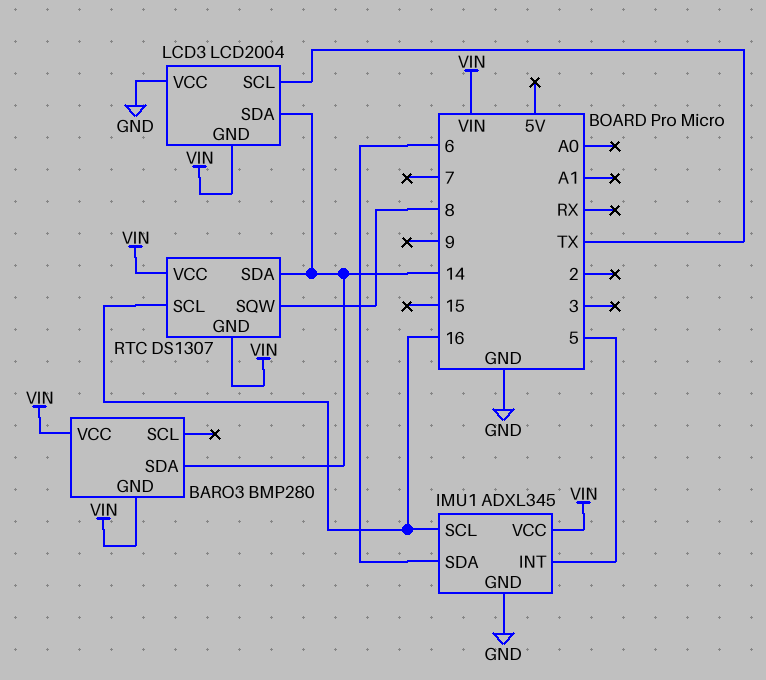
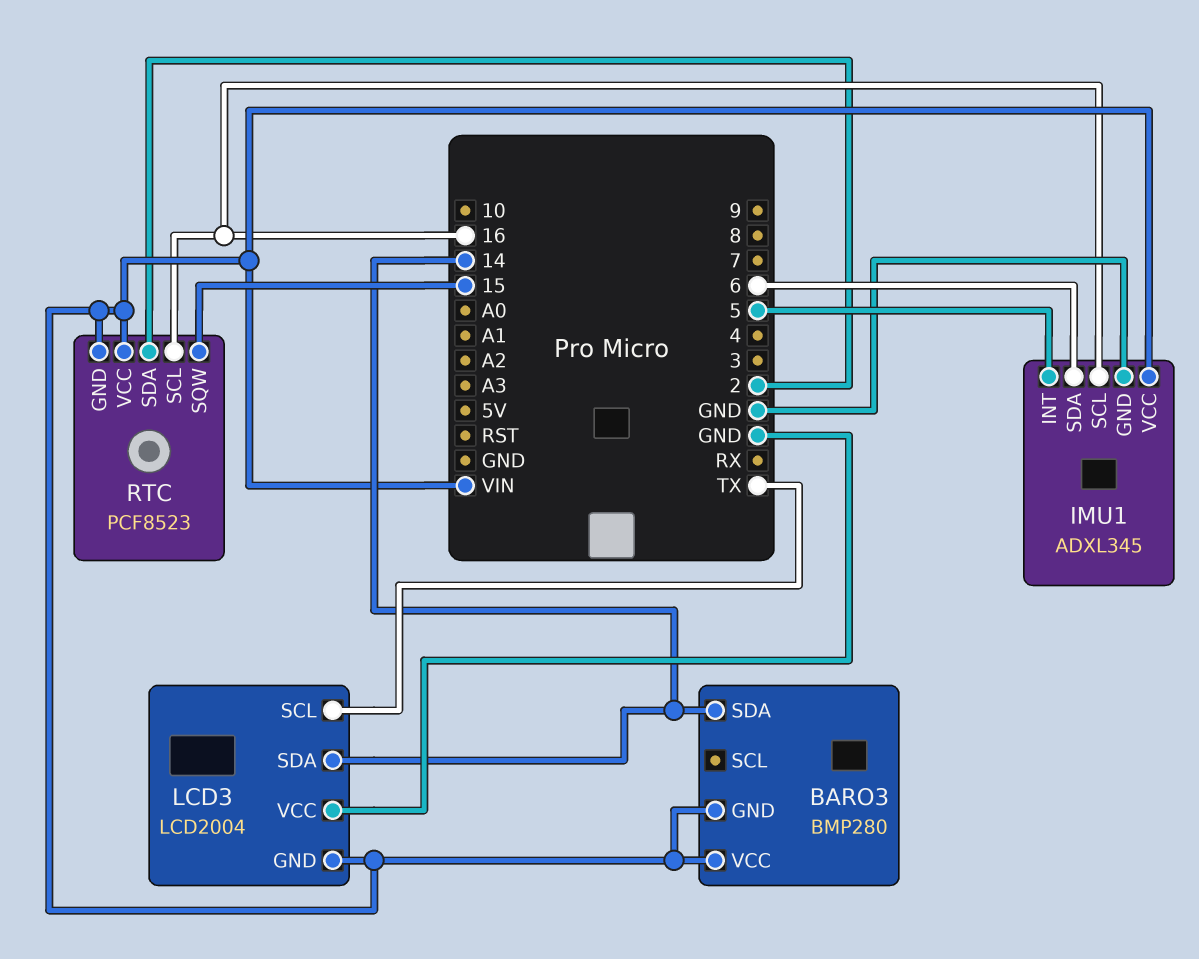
RTC: DS1307 -> PCF8523
RTC pin SDA: 14 -> 2
RTC pin SQW: 8 -> 15

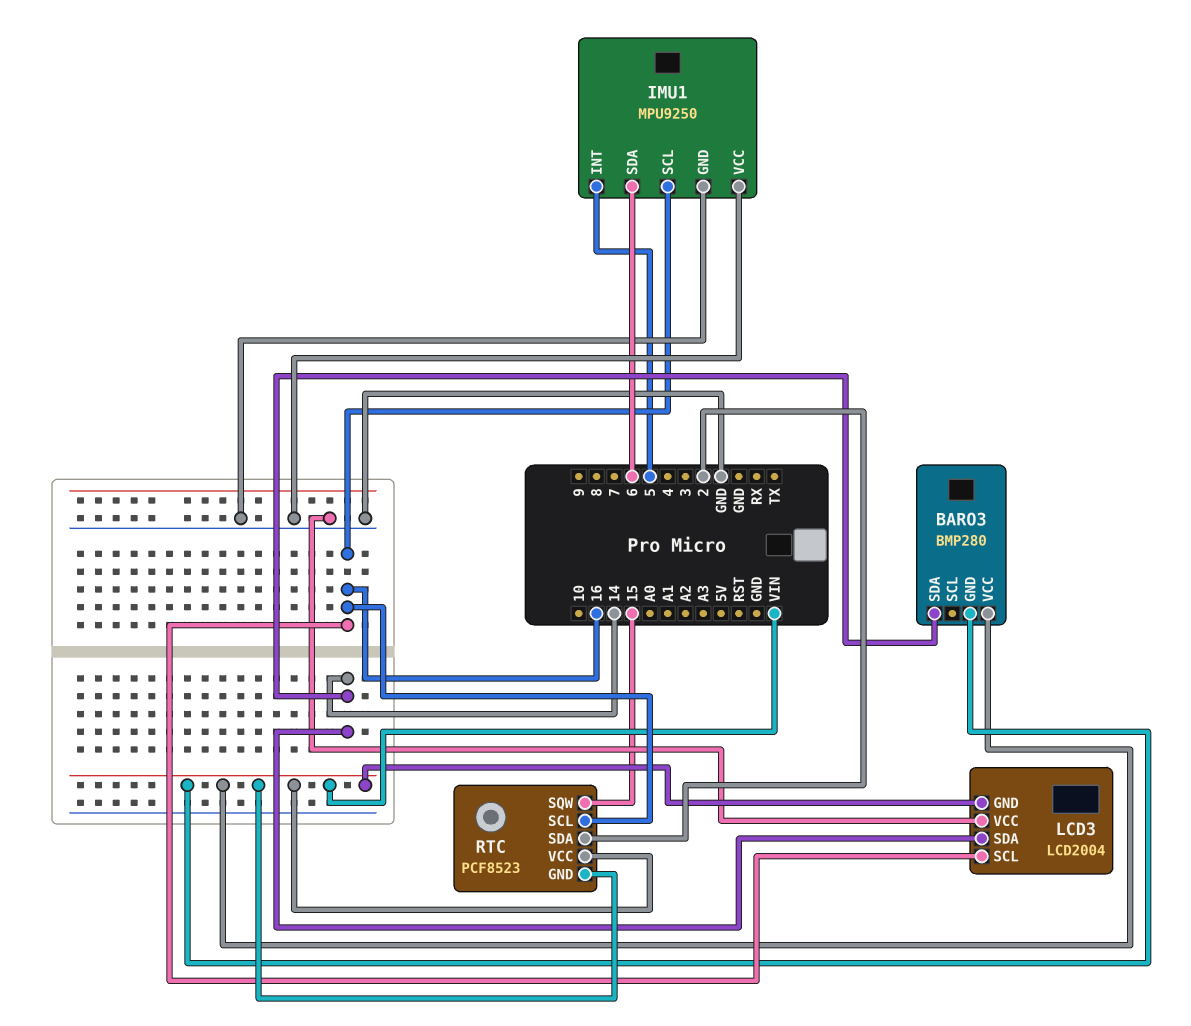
IMU1: ADXL345 -> MPU9250
IMU1 pin VCC: VIN -> GND
LCD3 pin SCL: TX -> 16

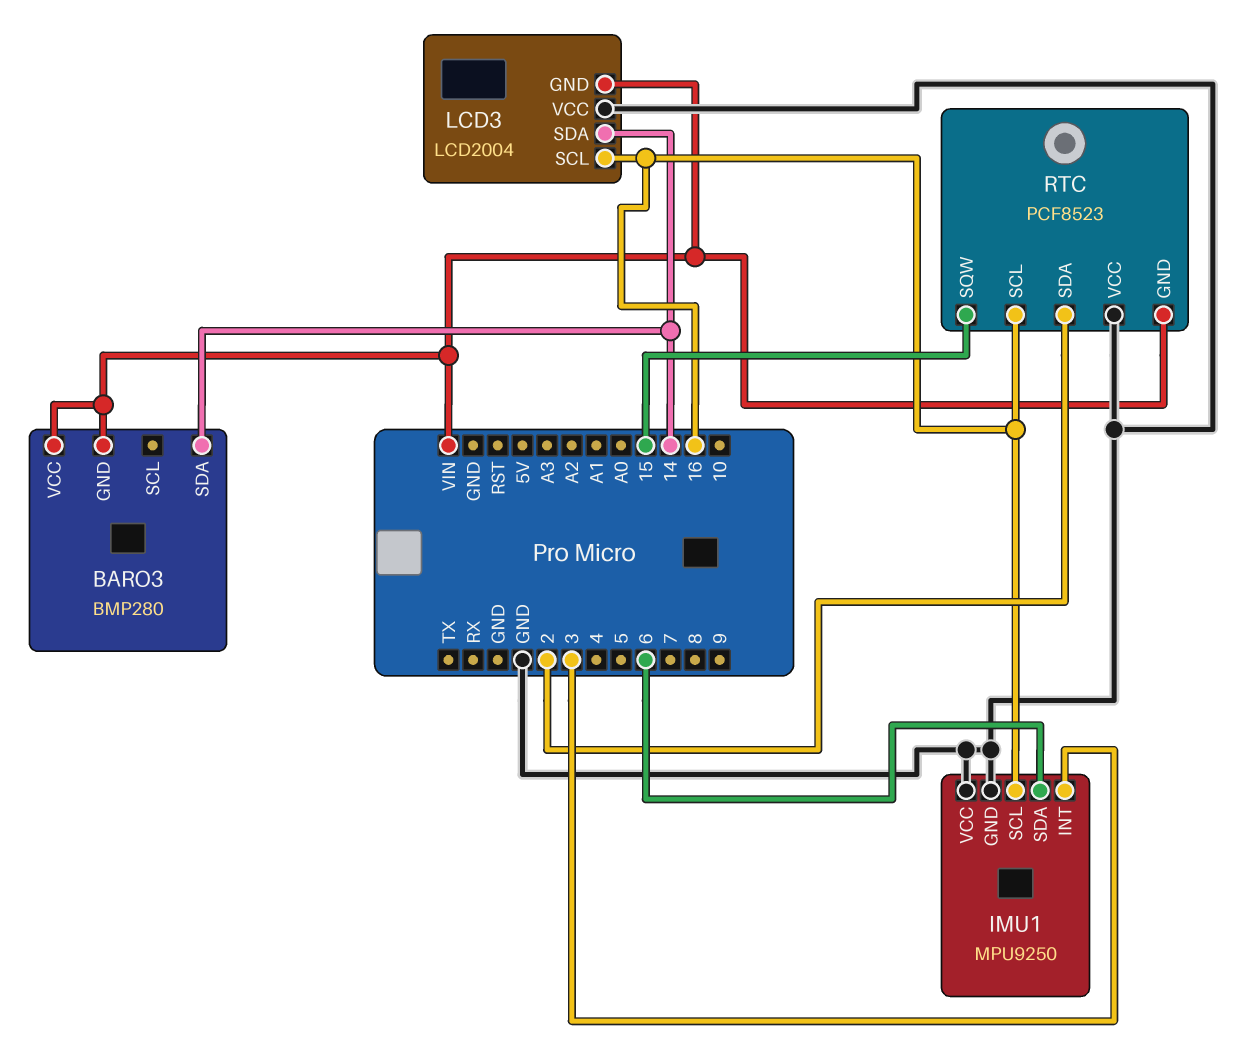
IMU1 pin INT: 5 -> 3
RTC pin VCC: VIN -> GND

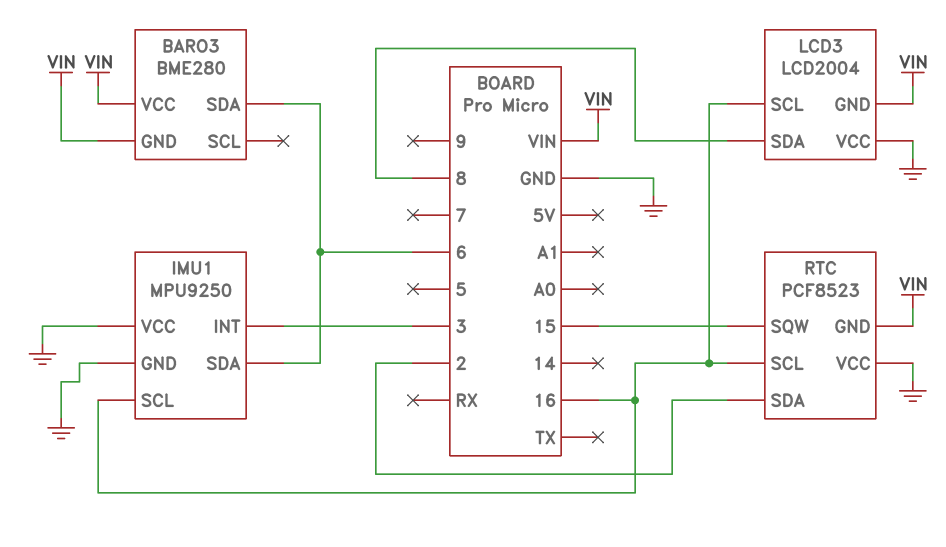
BARO3: BMP280 -> BME280
BARO3 pin SDA: 14 -> 6
LCD3 pin SDA: 14 -> 8

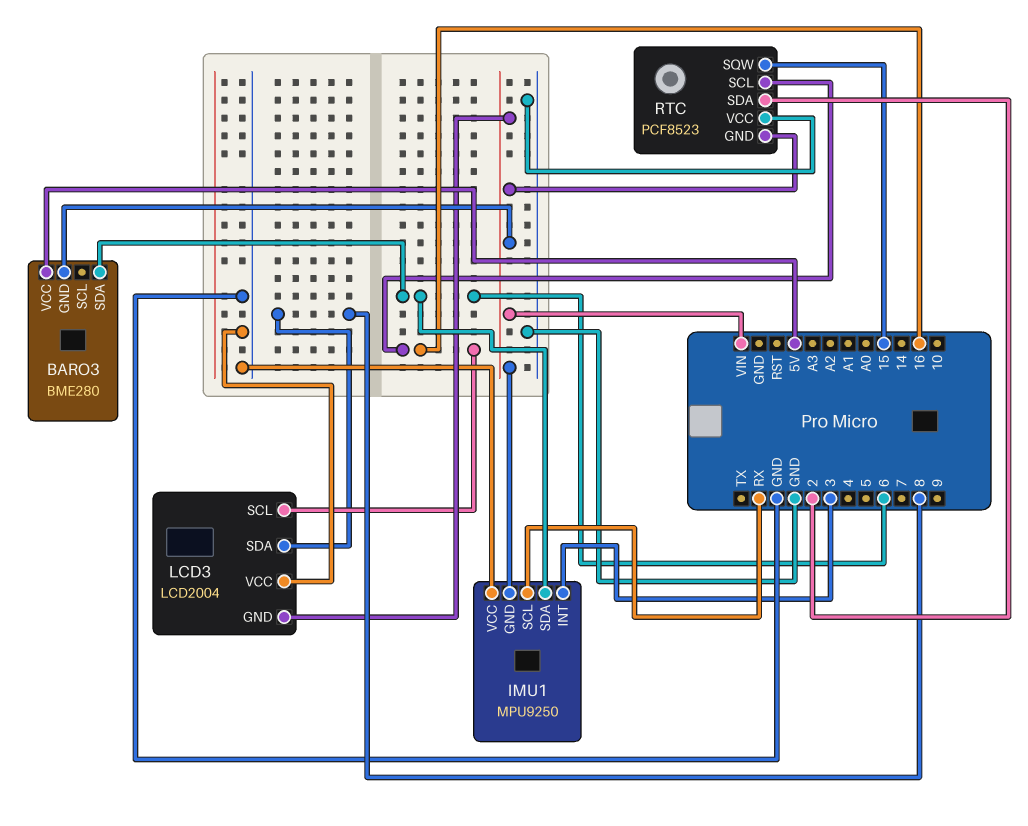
BARO3 pin VCC: VIN -> 5V
IMU1 pin GND: GND -> VIN
IMU1 pin SCL: 16 -> RX

